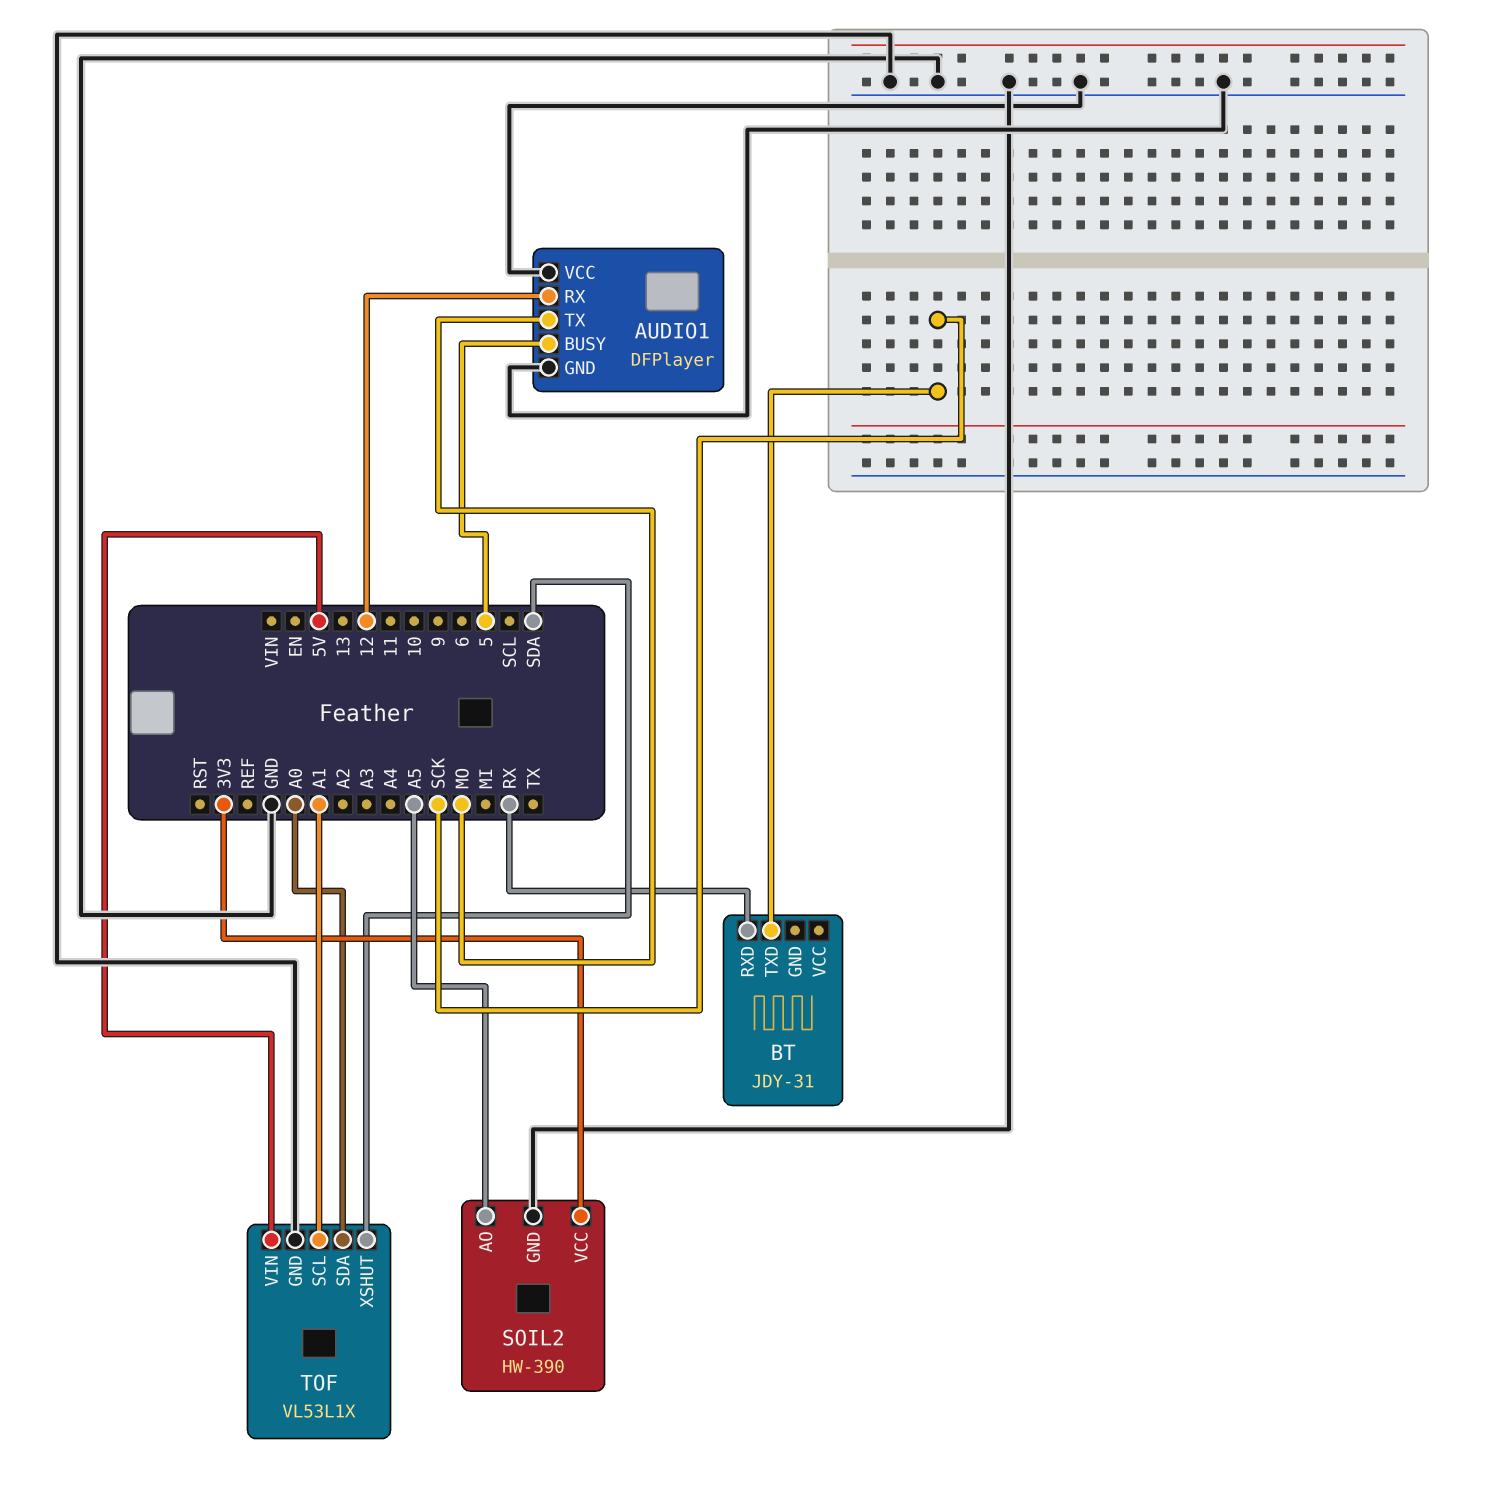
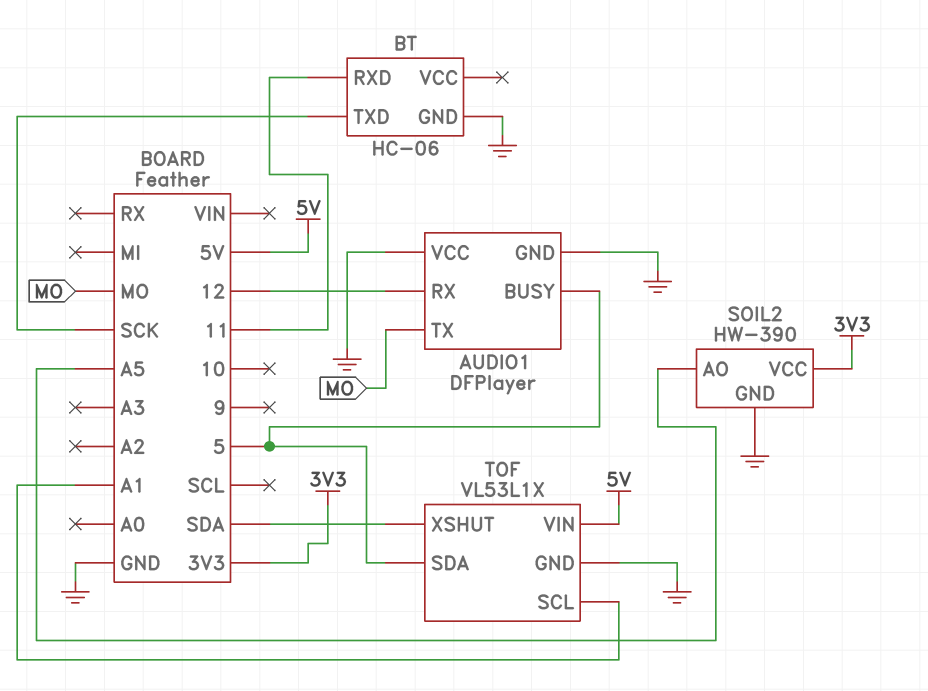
BT: JDY-31 -> HC-06
BT pin GND: none -> GND
BT pin RXD: RX -> 11
TOF pin SDA: A0 -> 5

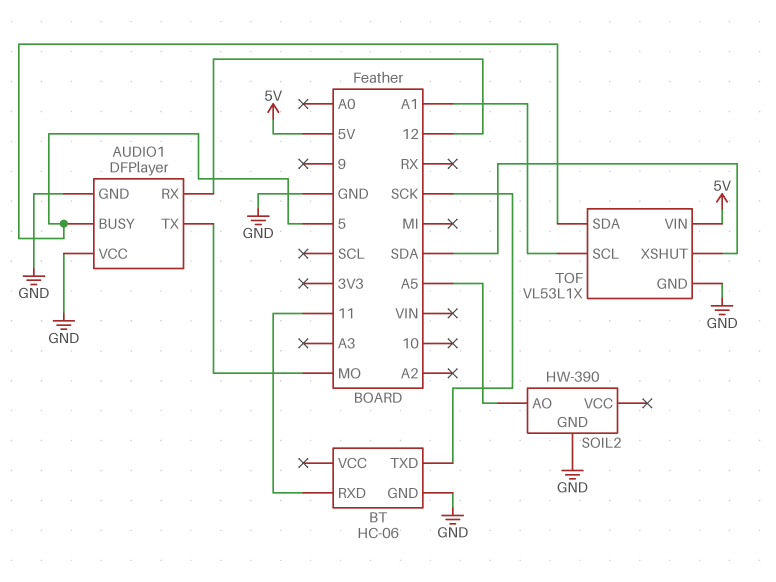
SOIL2 pin VCC: 3V3 -> none

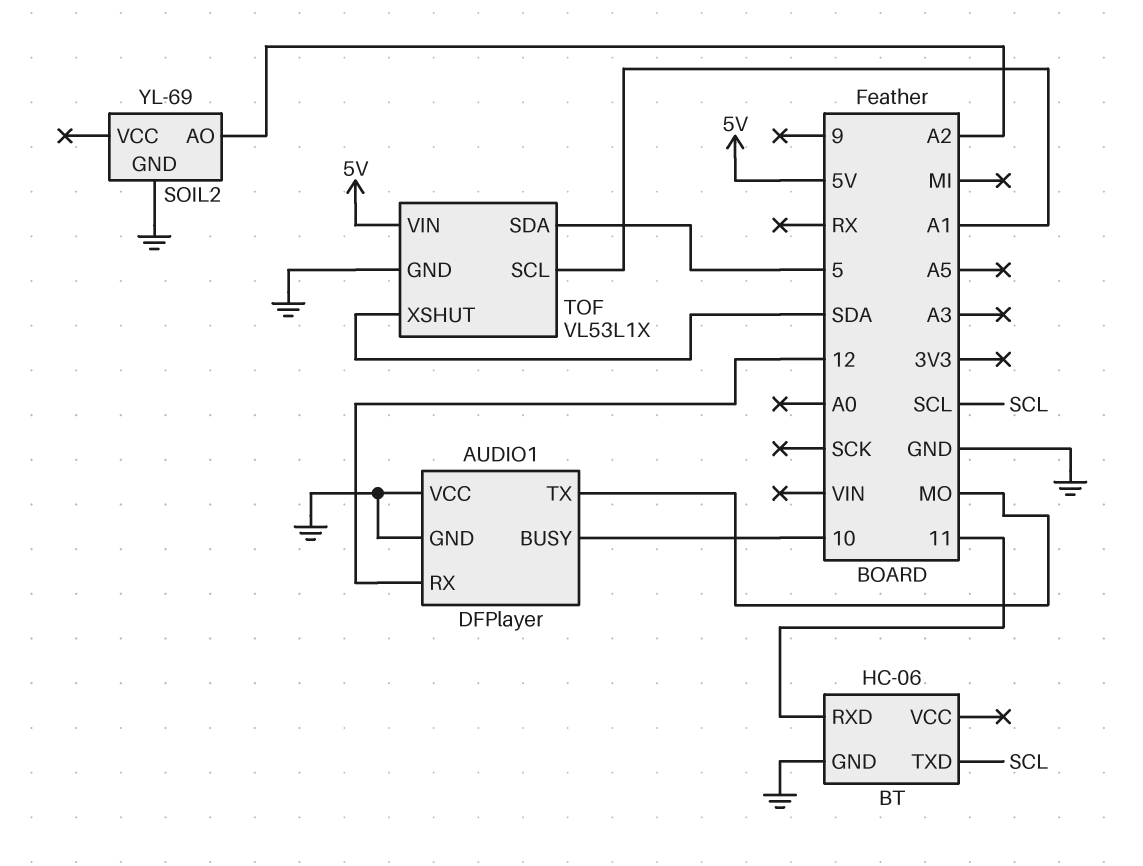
AUDIO1 pin BUSY: 5 -> 10
BT pin TXD: SCK -> SCL
SOIL2: HW-390 -> YL-69
SOIL2 pin AO: A5 -> A2

